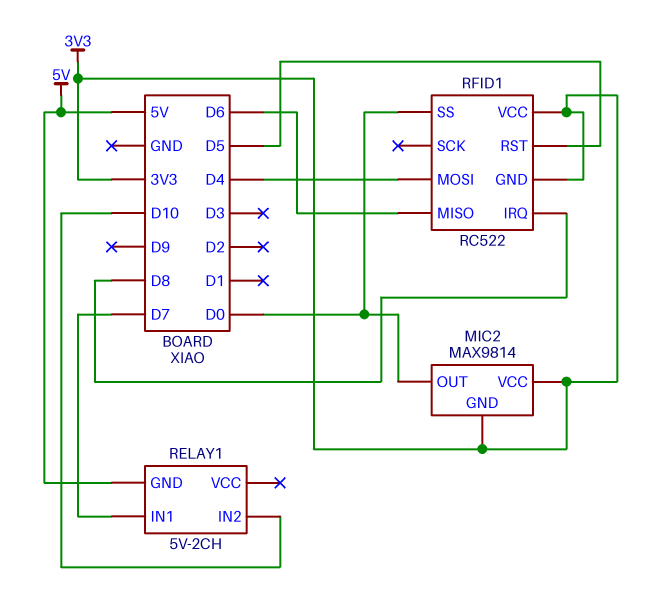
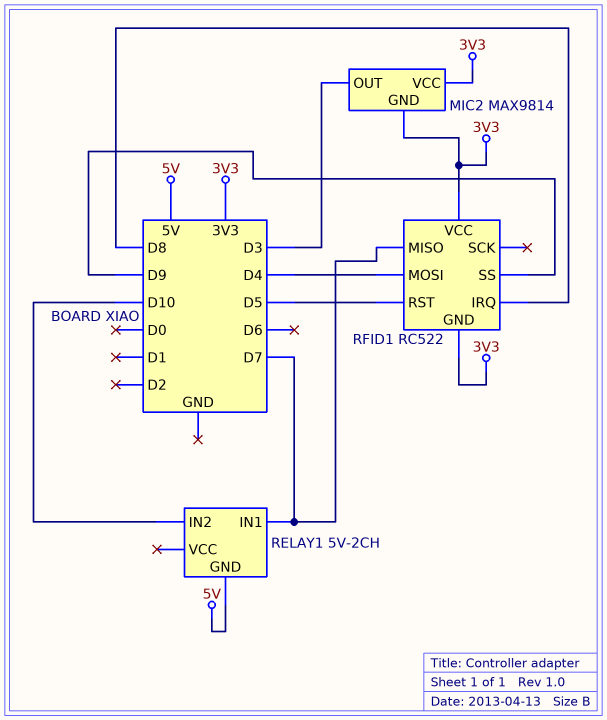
MIC2 pin OUT: D0 -> D3
RFID1 pin MISO: D6 -> D7
RFID1 pin SS: D0 -> D9

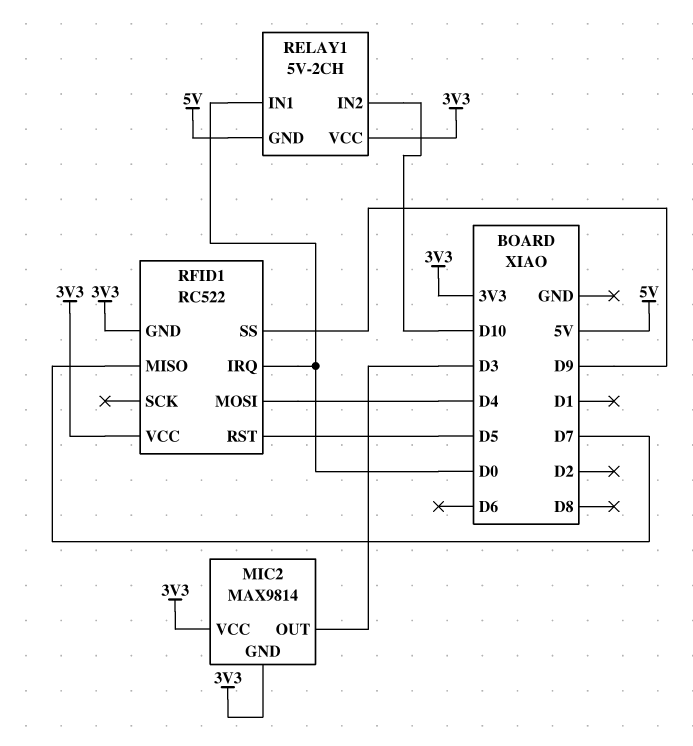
RELAY1 pin IN1: D7 -> D0
RELAY1 pin VCC: none -> 3V3
RFID1 pin IRQ: D8 -> D0

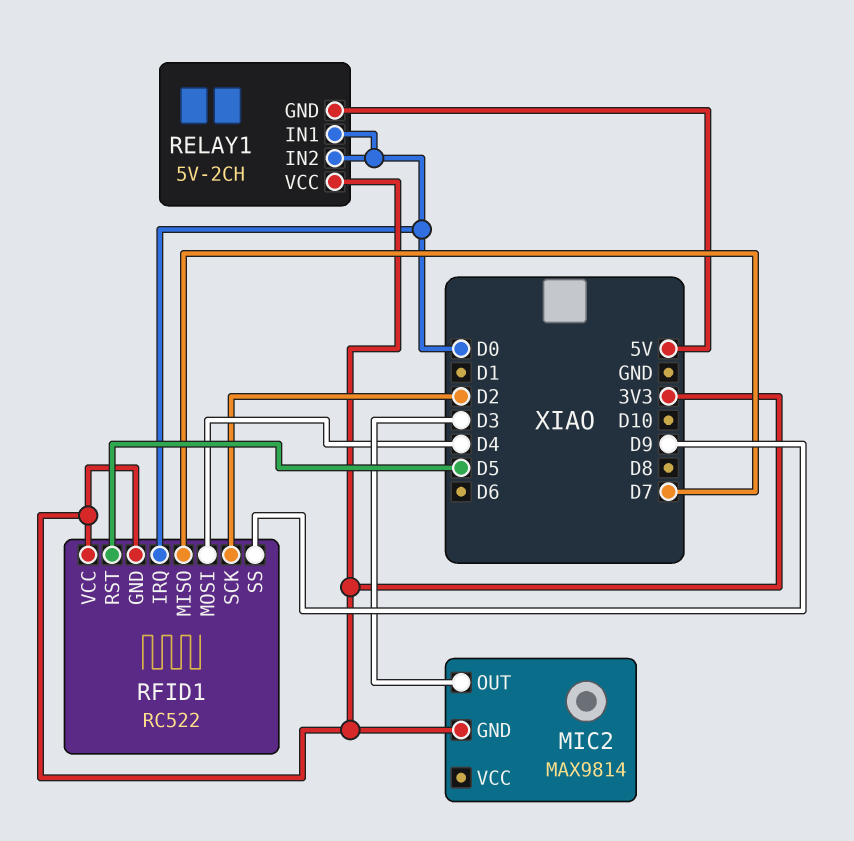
MIC2 pin VCC: 3V3 -> none
RELAY1 pin IN2: D10 -> D0
RFID1 pin SCK: none -> D2

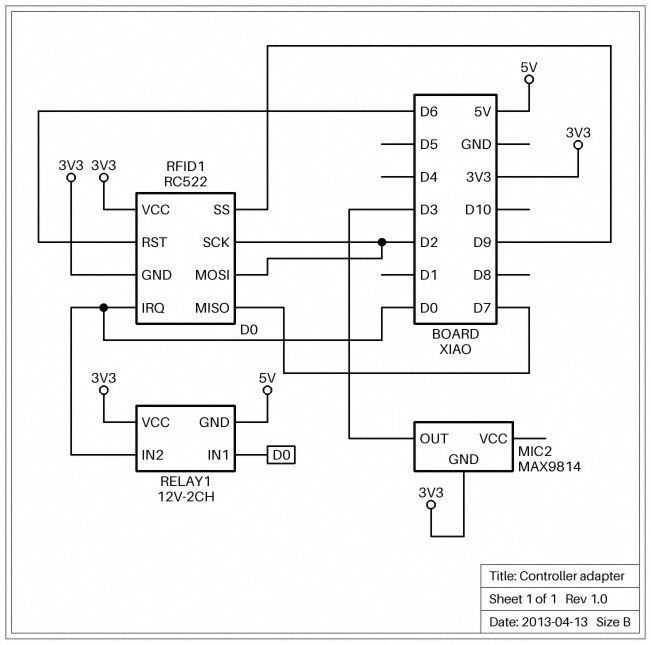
RELAY1: 5V-2CH -> 12V-2CH
RFID1 pin MOSI: D4 -> D2
RFID1 pin RST: D5 -> D6

